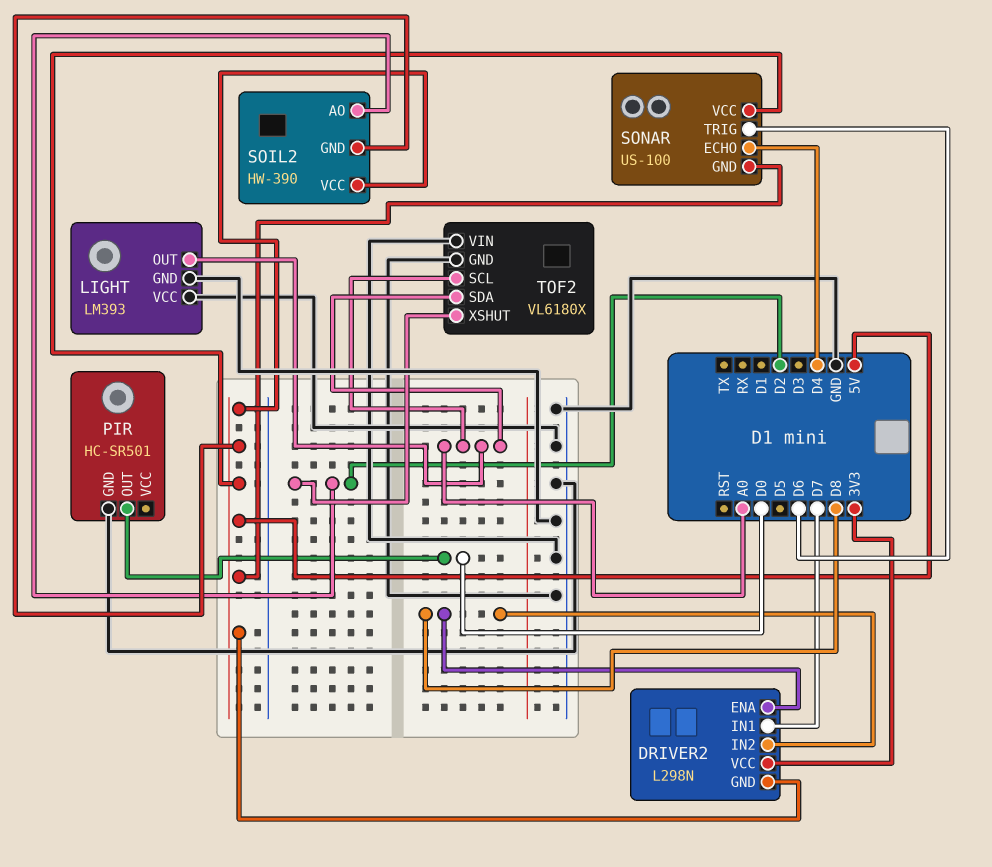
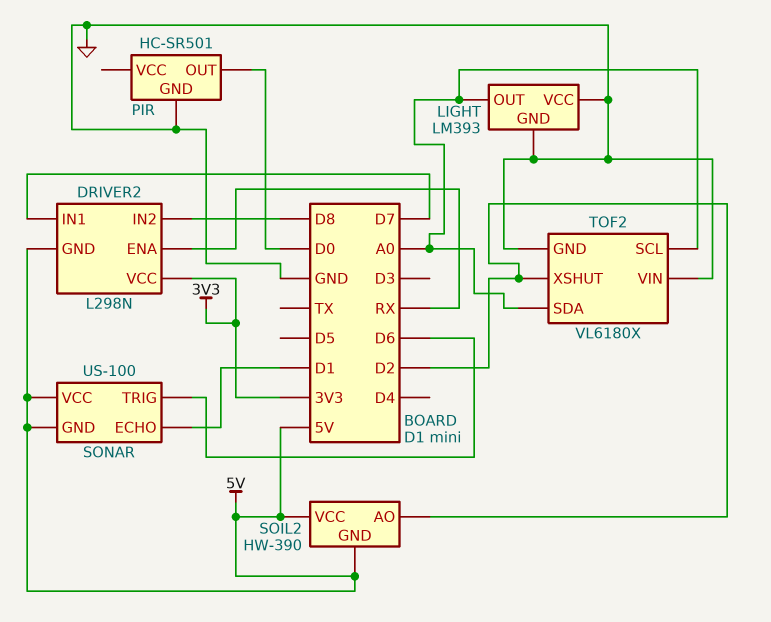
DRIVER2 pin ENA: D8 -> RX
SONAR pin ECHO: D4 -> D1

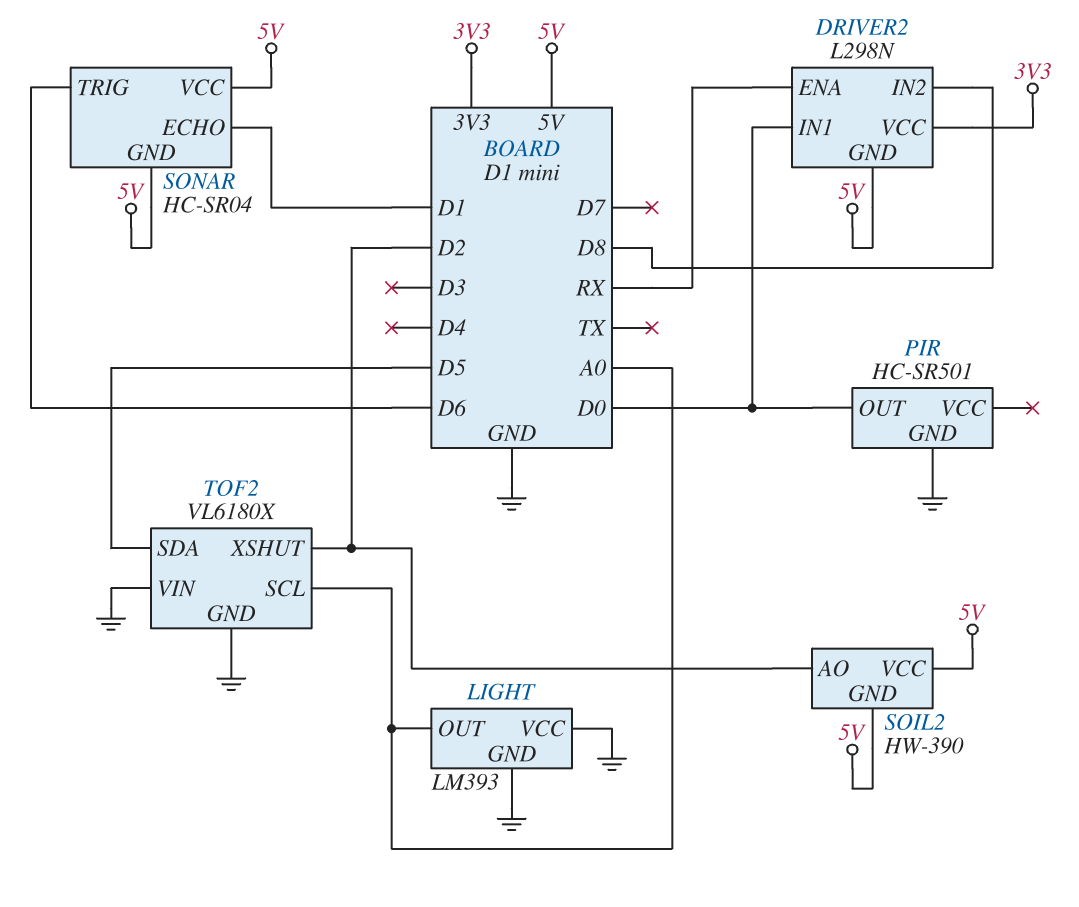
DRIVER2 pin IN1: D7 -> D0
SONAR: US-100 -> HC-SR04
TOF2 pin SDA: A0 -> D5

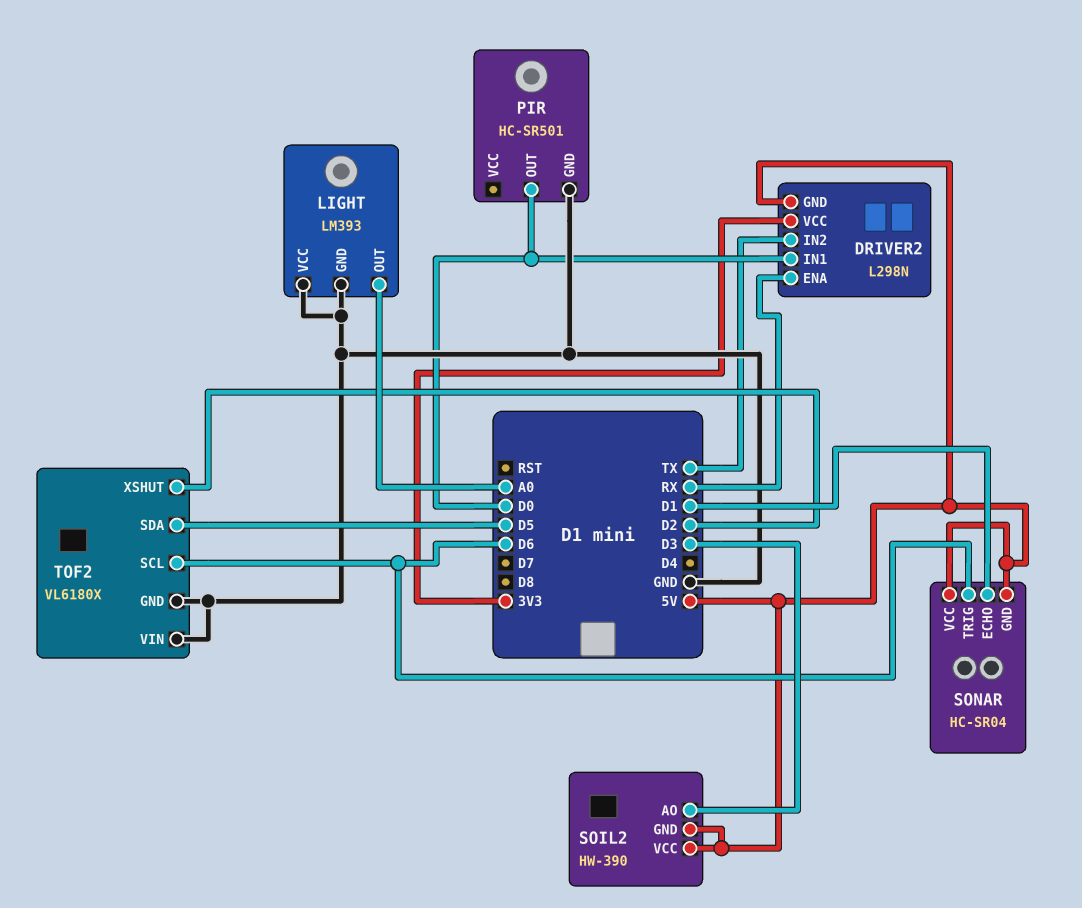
DRIVER2 pin IN2: D8 -> TX
SOIL2 pin AO: D2 -> D3
TOF2 pin SCL: A0 -> D6

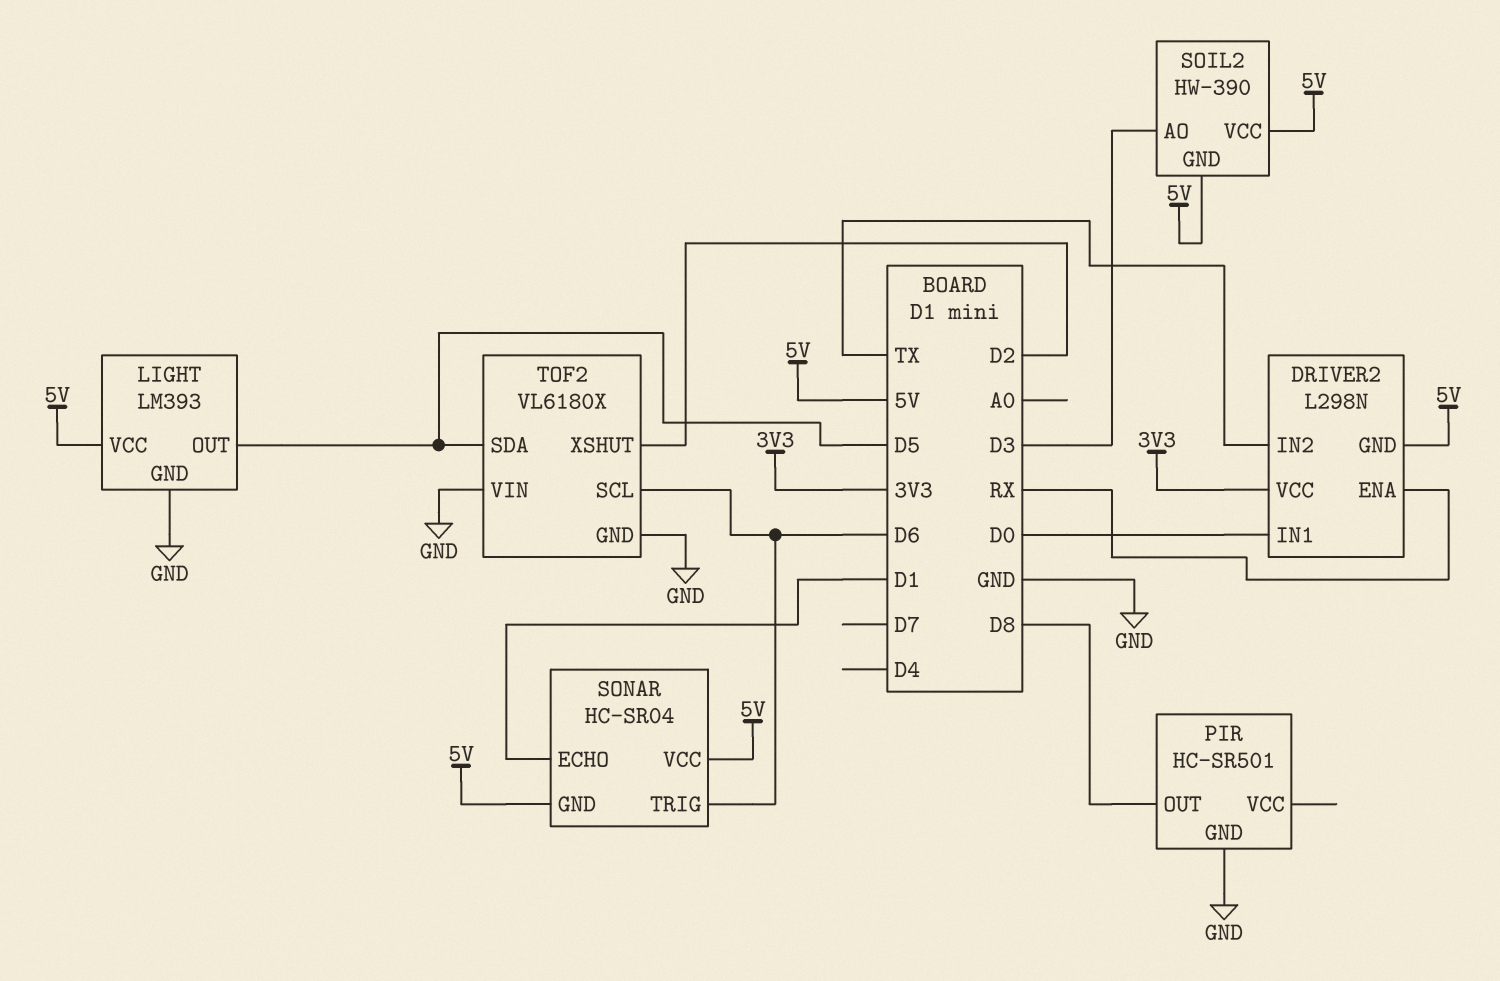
LIGHT pin OUT: A0 -> D5
LIGHT pin VCC: GND -> 5V
PIR pin OUT: D0 -> D8

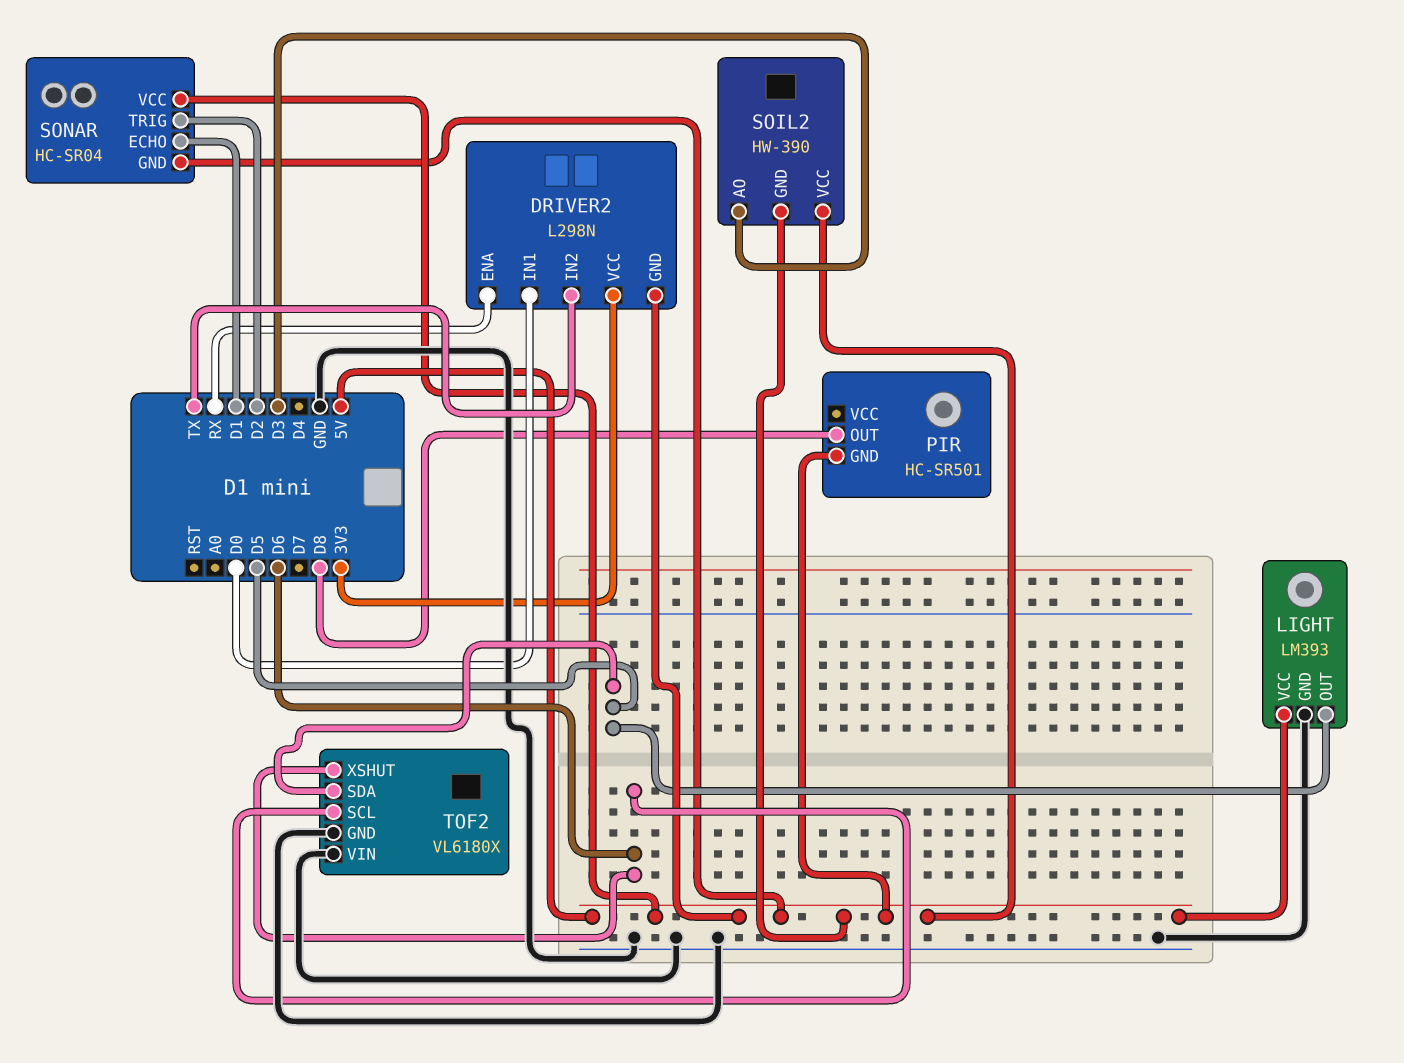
PIR pin GND: GND -> 5V
SONAR pin TRIG: D6 -> D2
TOF2 pin XSHUT: D2 -> D6

